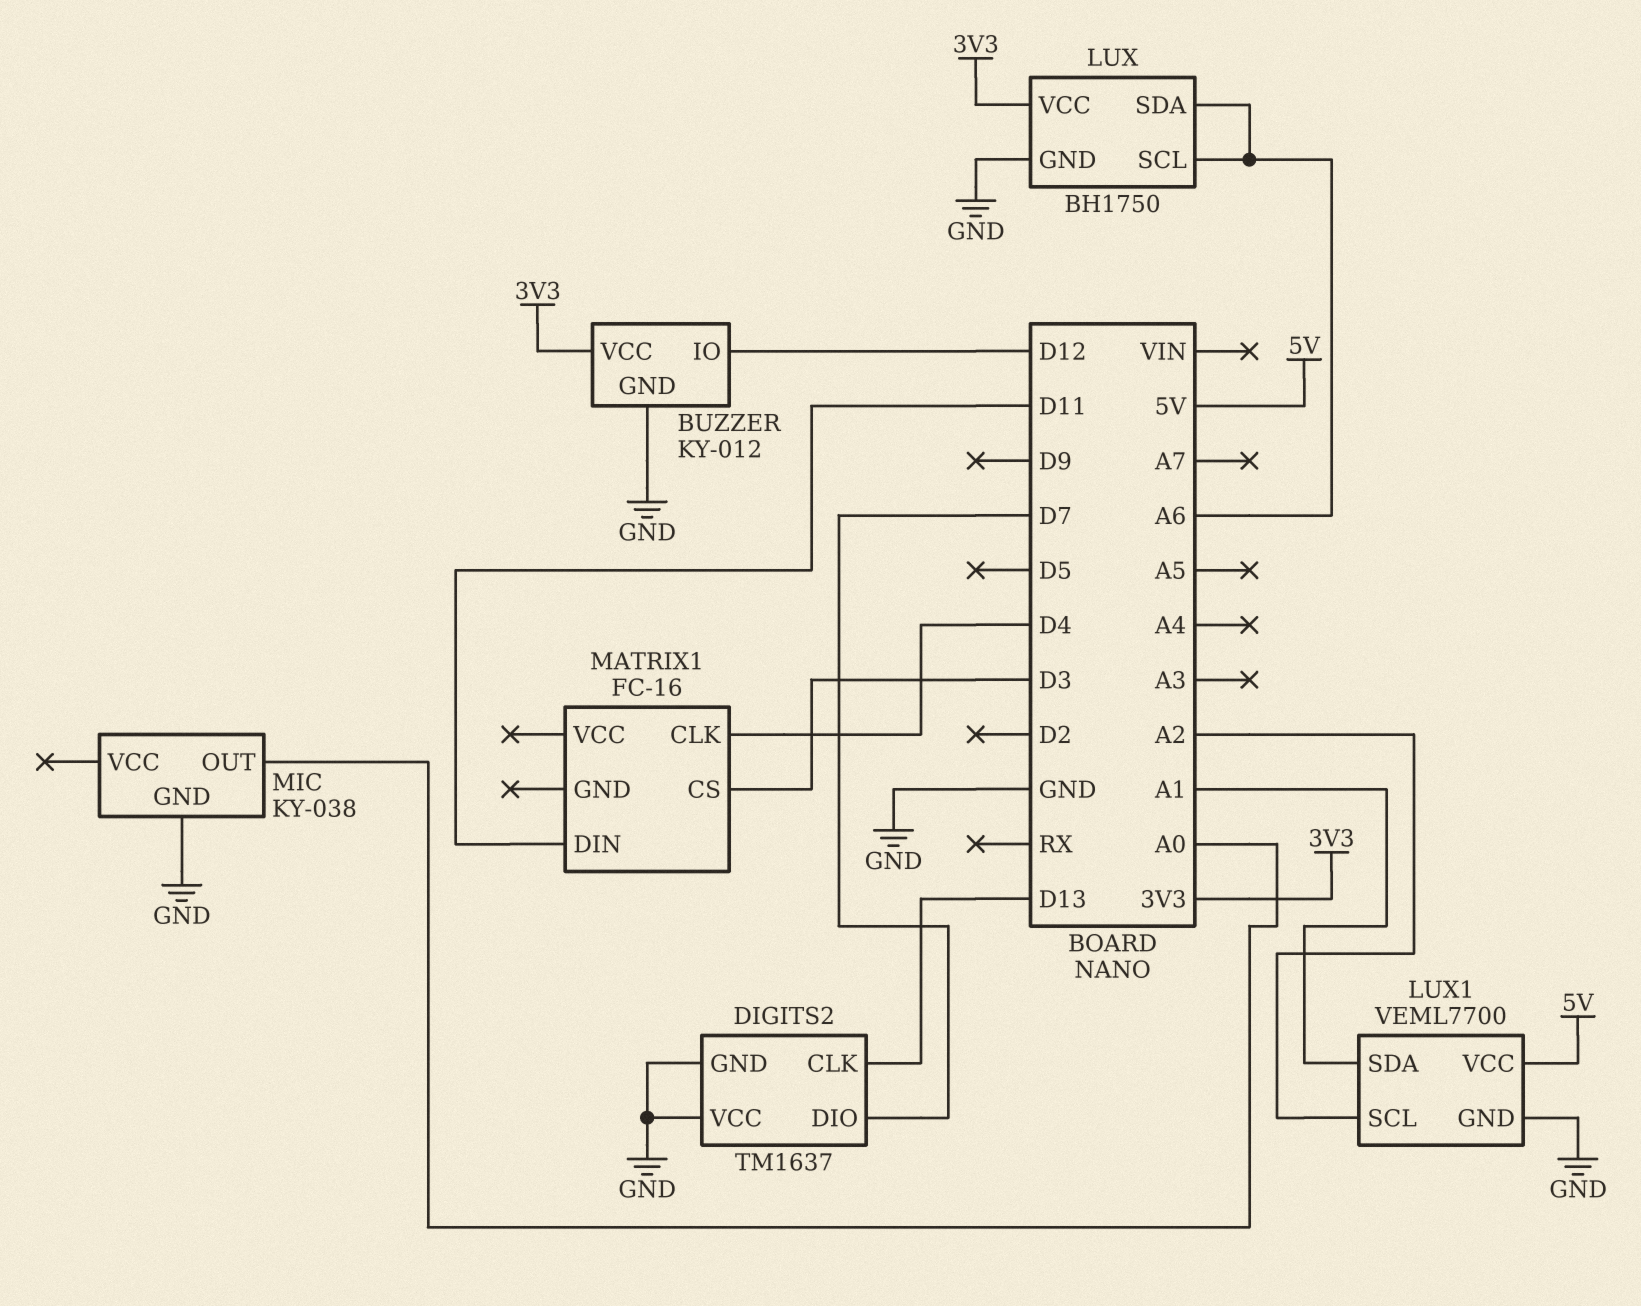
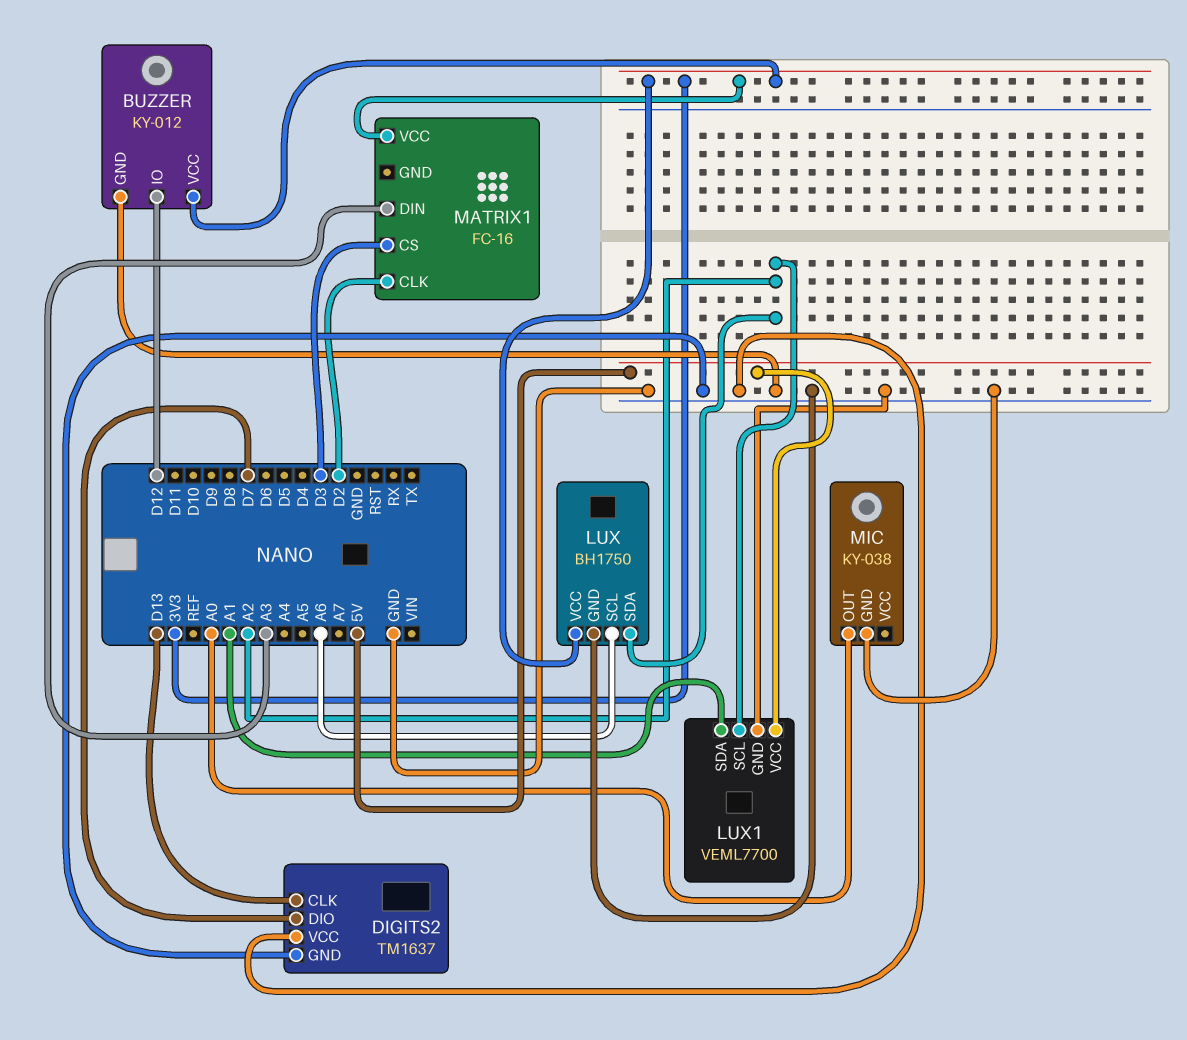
LUX pin SDA: A6 -> A2
MATRIX1 pin CLK: D4 -> D2
MATRIX1 pin DIN: D11 -> A3
MATRIX1 pin VCC: none -> 3V3

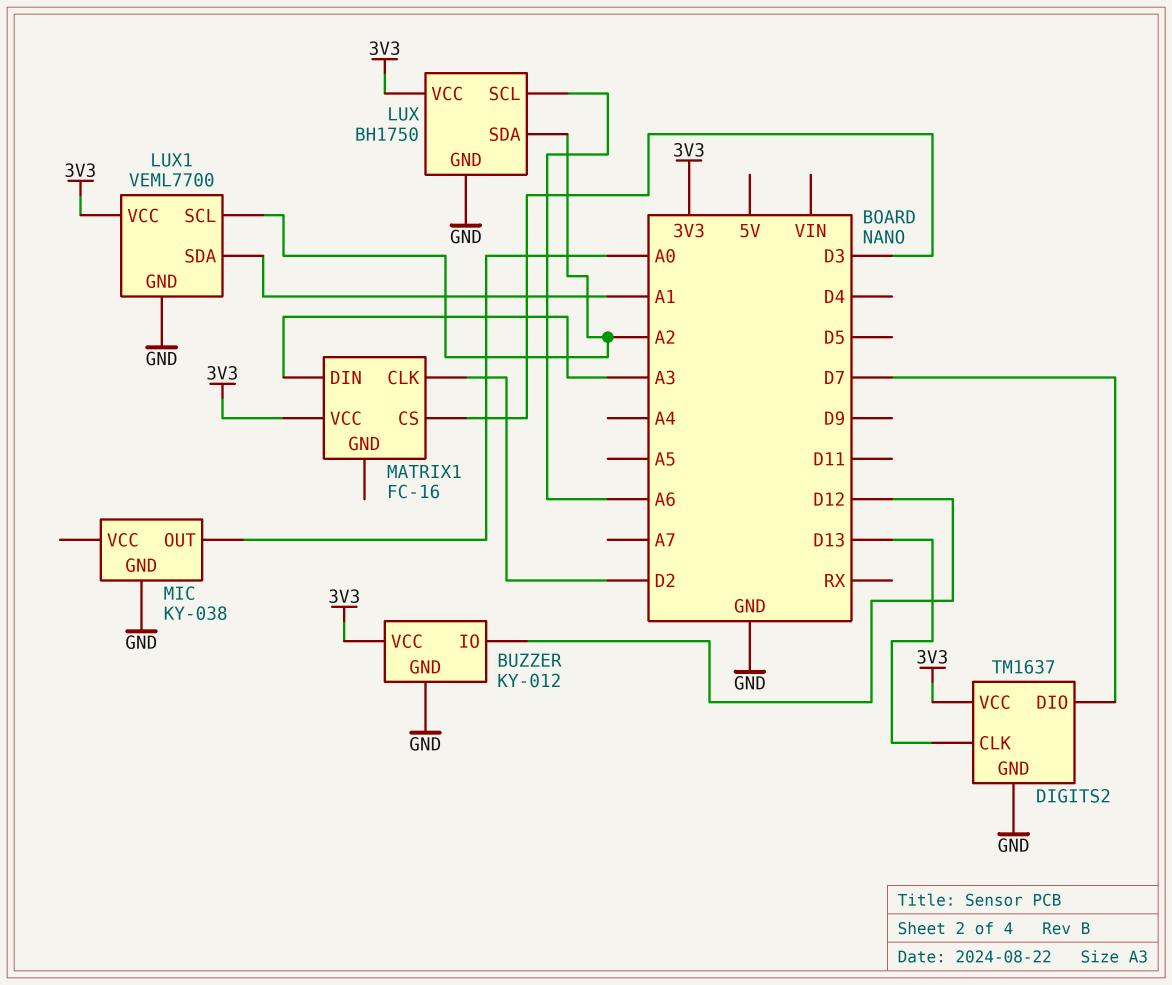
DIGITS2 pin VCC: GND -> 3V3
LUX1 pin VCC: 5V -> 3V3

